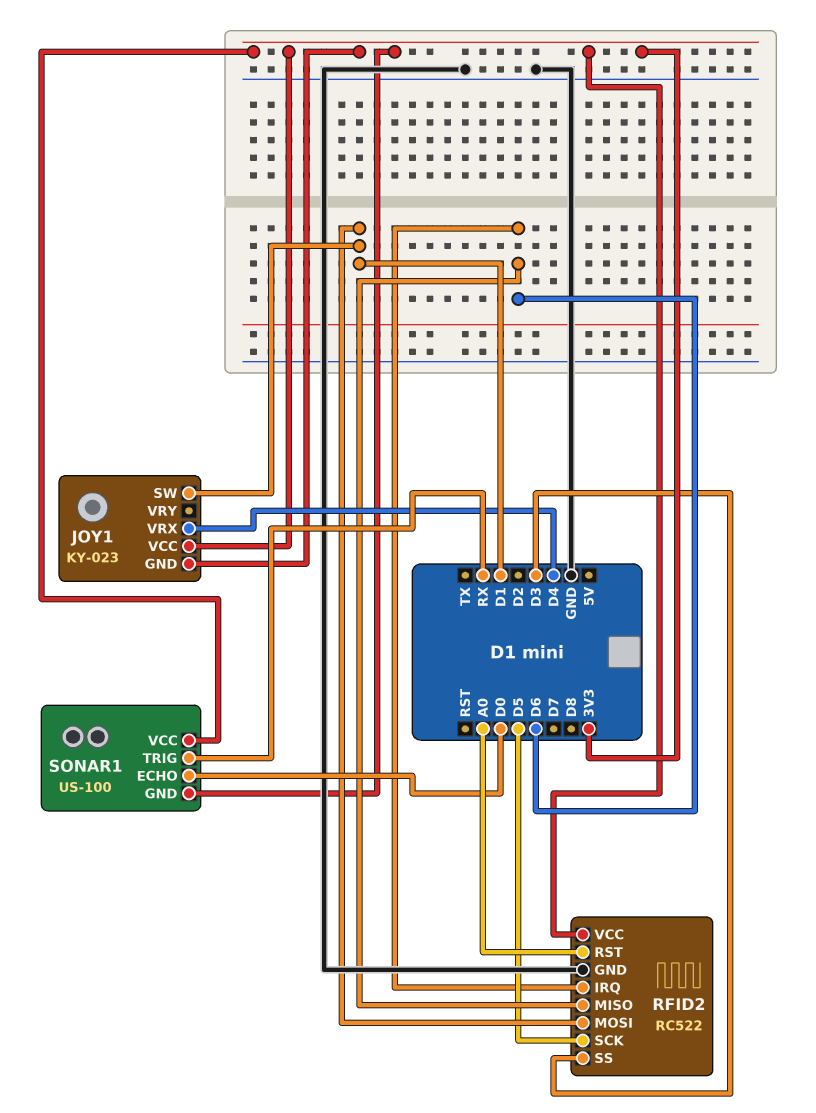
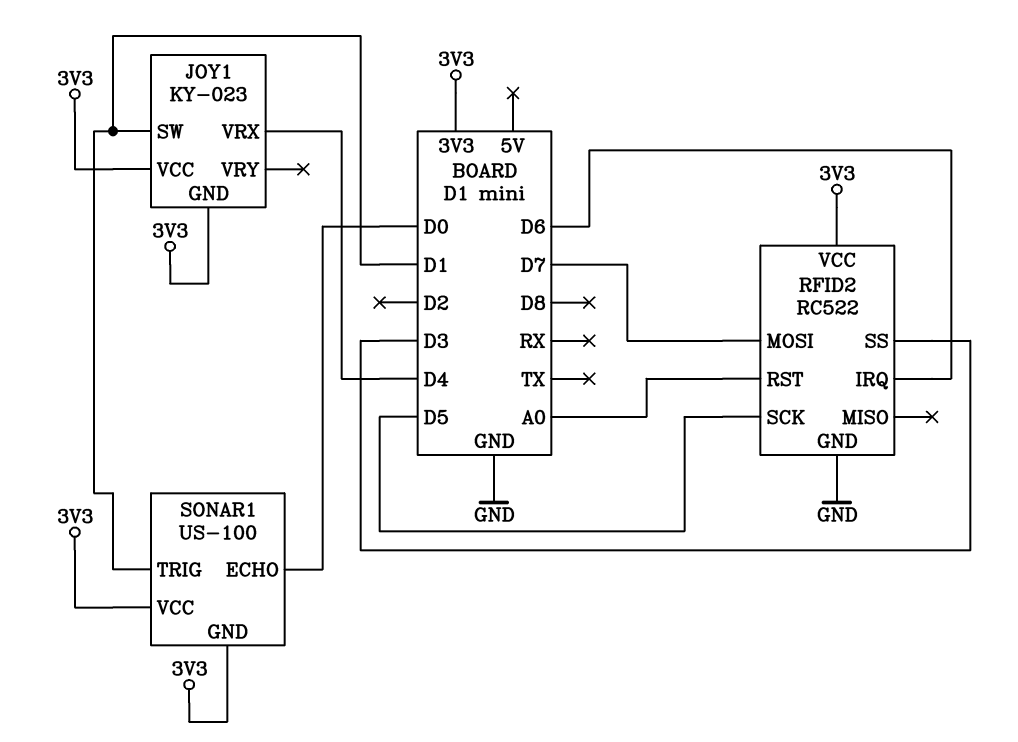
RFID2 pin MISO: D6 -> none
RFID2 pin MOSI: D1 -> D7
SONAR1 pin TRIG: RX -> D1

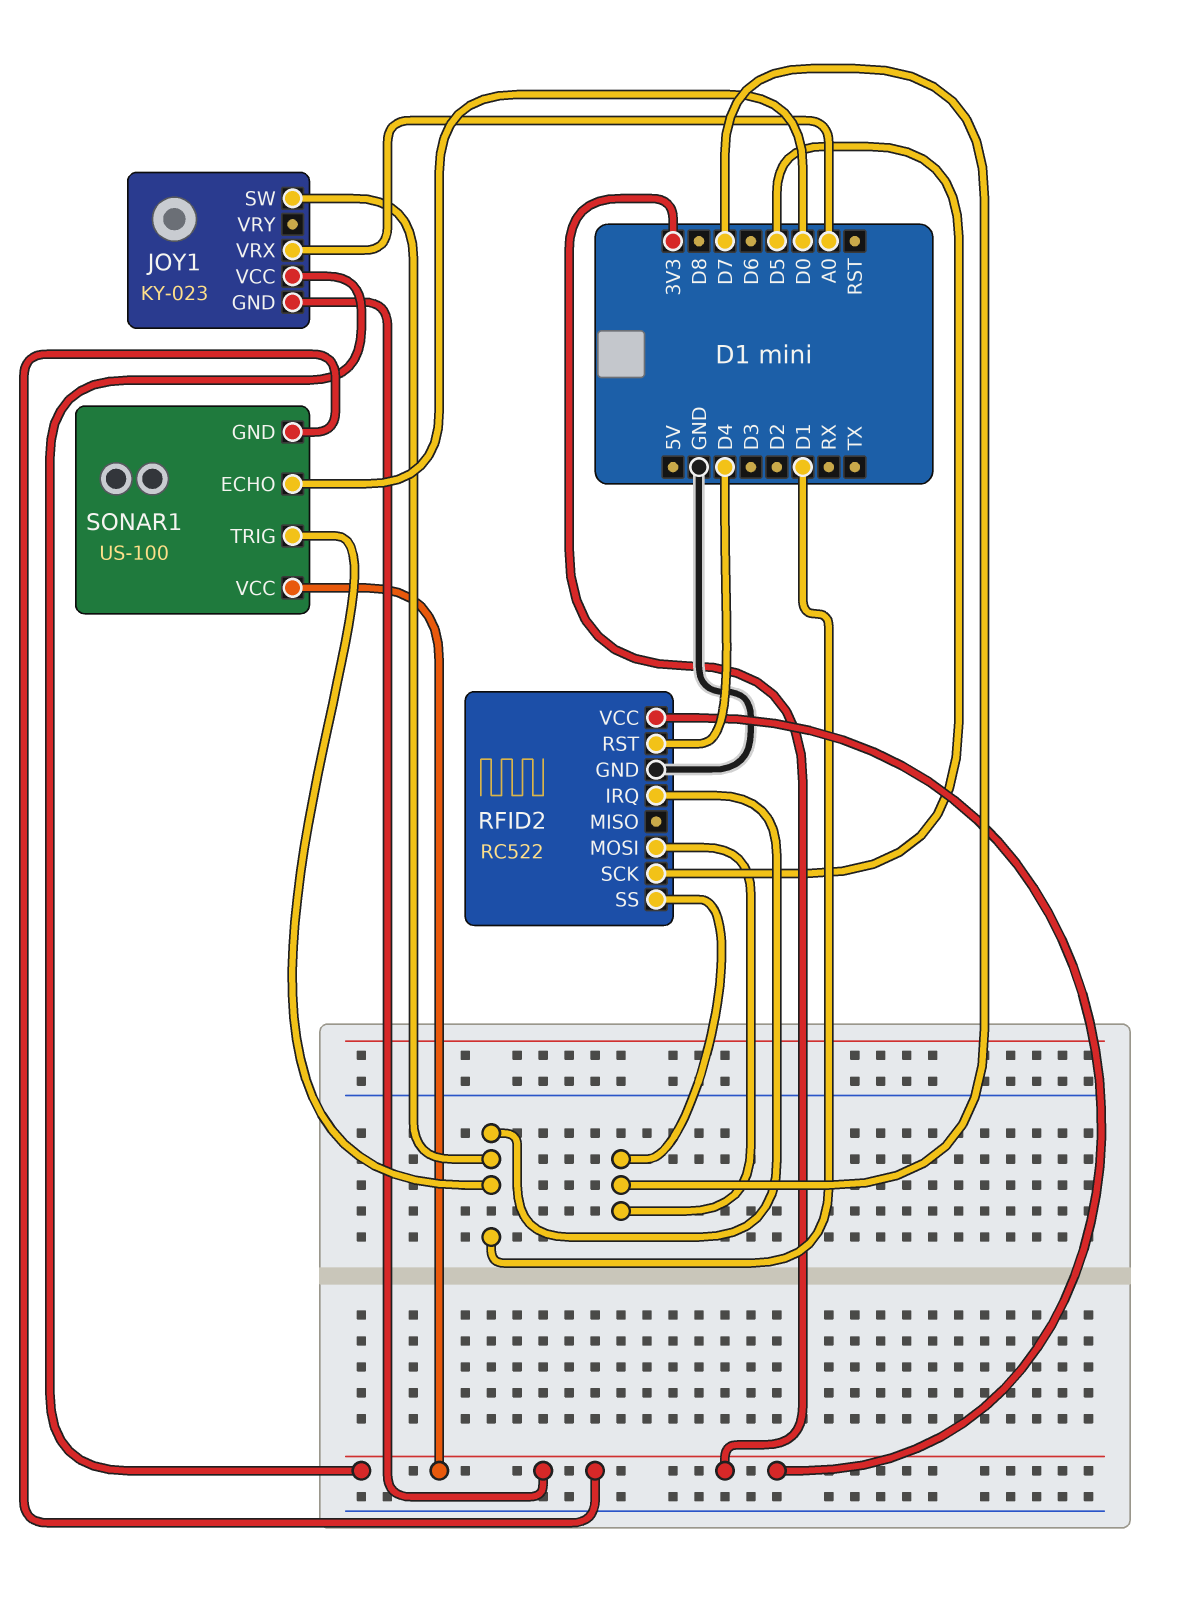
JOY1 pin VRX: D4 -> A0
RFID2 pin IRQ: D6 -> D1
RFID2 pin RST: A0 -> D4
RFID2 pin SS: D3 -> D7

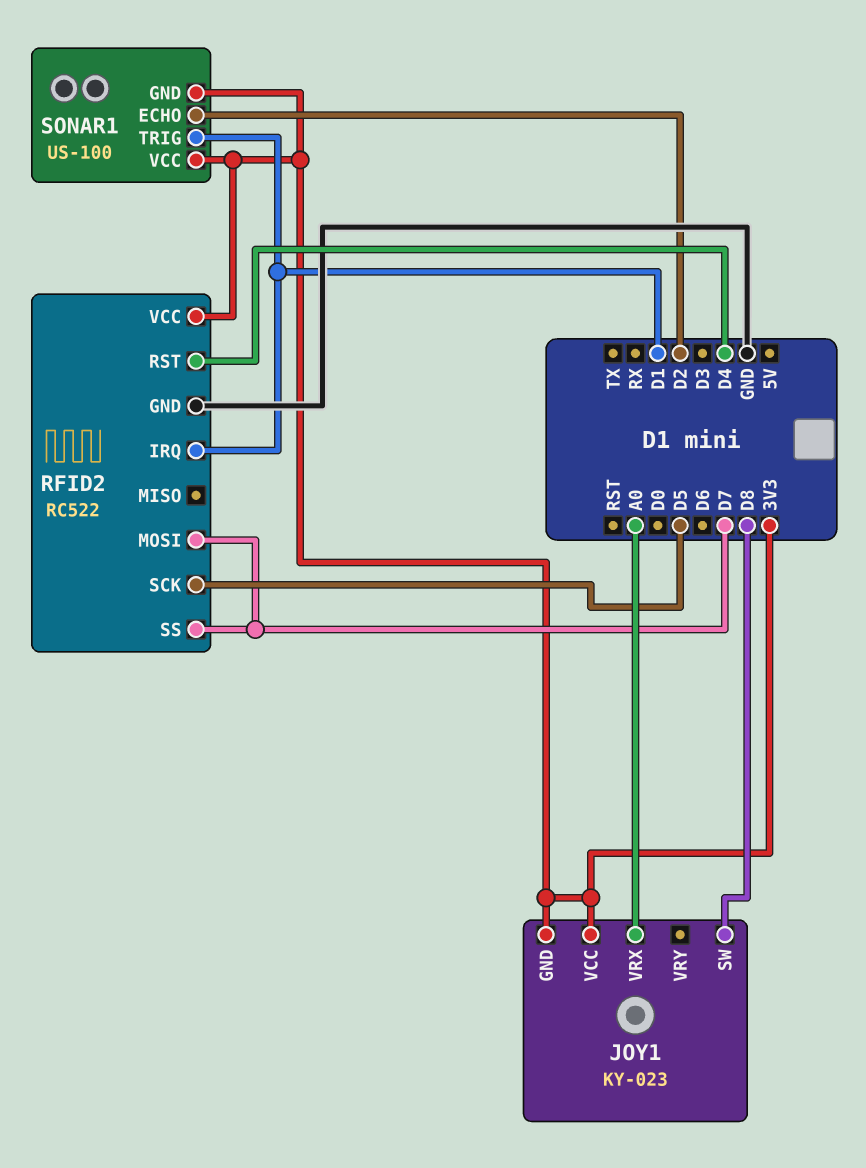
JOY1 pin SW: D1 -> D8
SONAR1 pin ECHO: D0 -> D2

